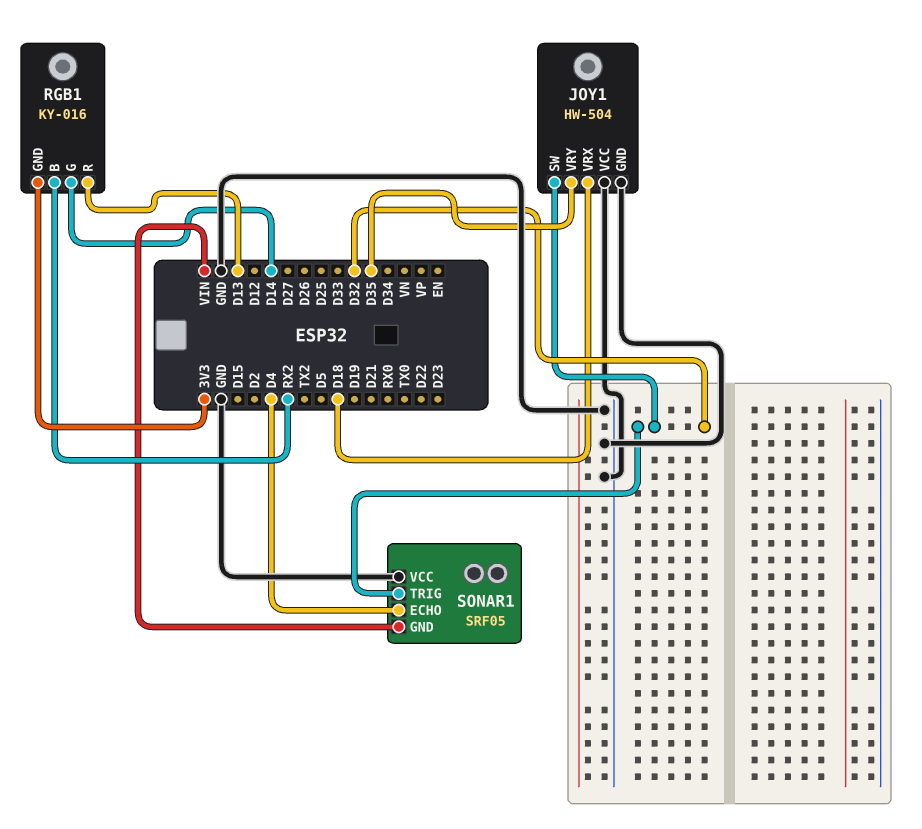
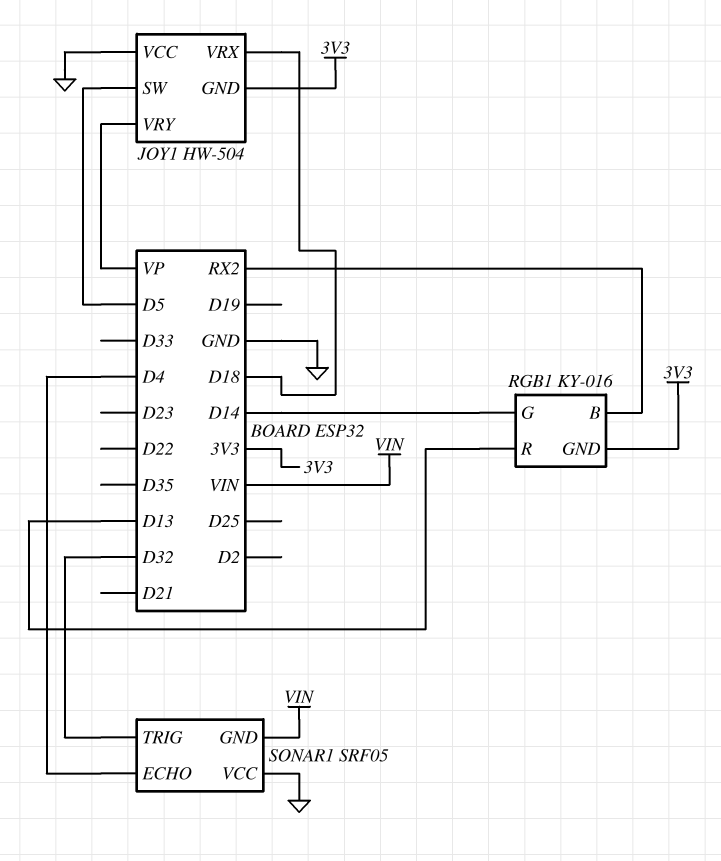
JOY1 pin GND: GND -> 3V3
JOY1 pin SW: D32 -> D5
JOY1 pin VRY: D35 -> VP

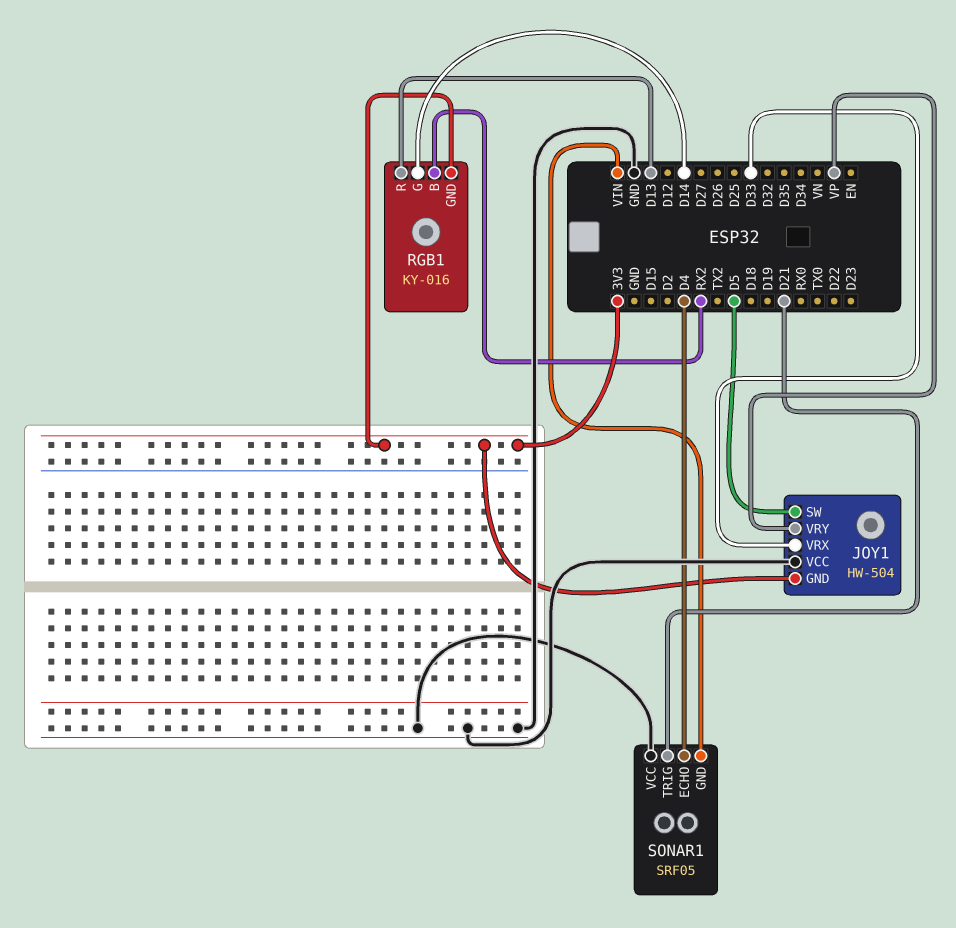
JOY1 pin VRX: D18 -> D33
SONAR1 pin TRIG: D32 -> D21

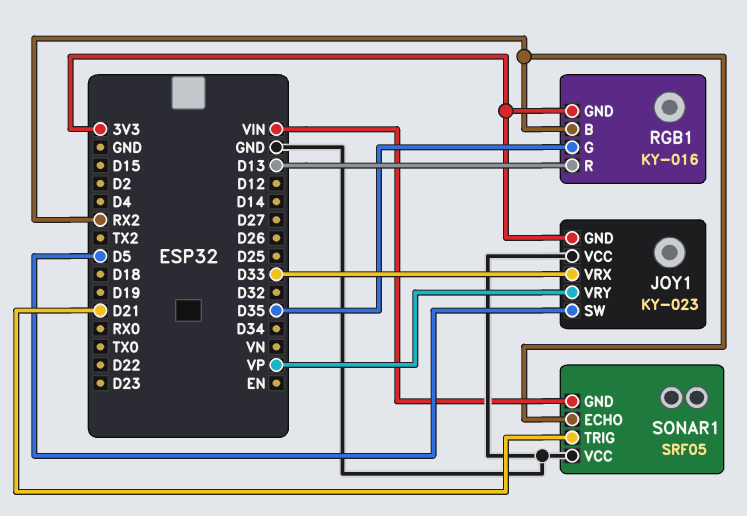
JOY1: HW-504 -> KY-023
RGB1 pin G: D14 -> D35
SONAR1 pin ECHO: D4 -> RX2

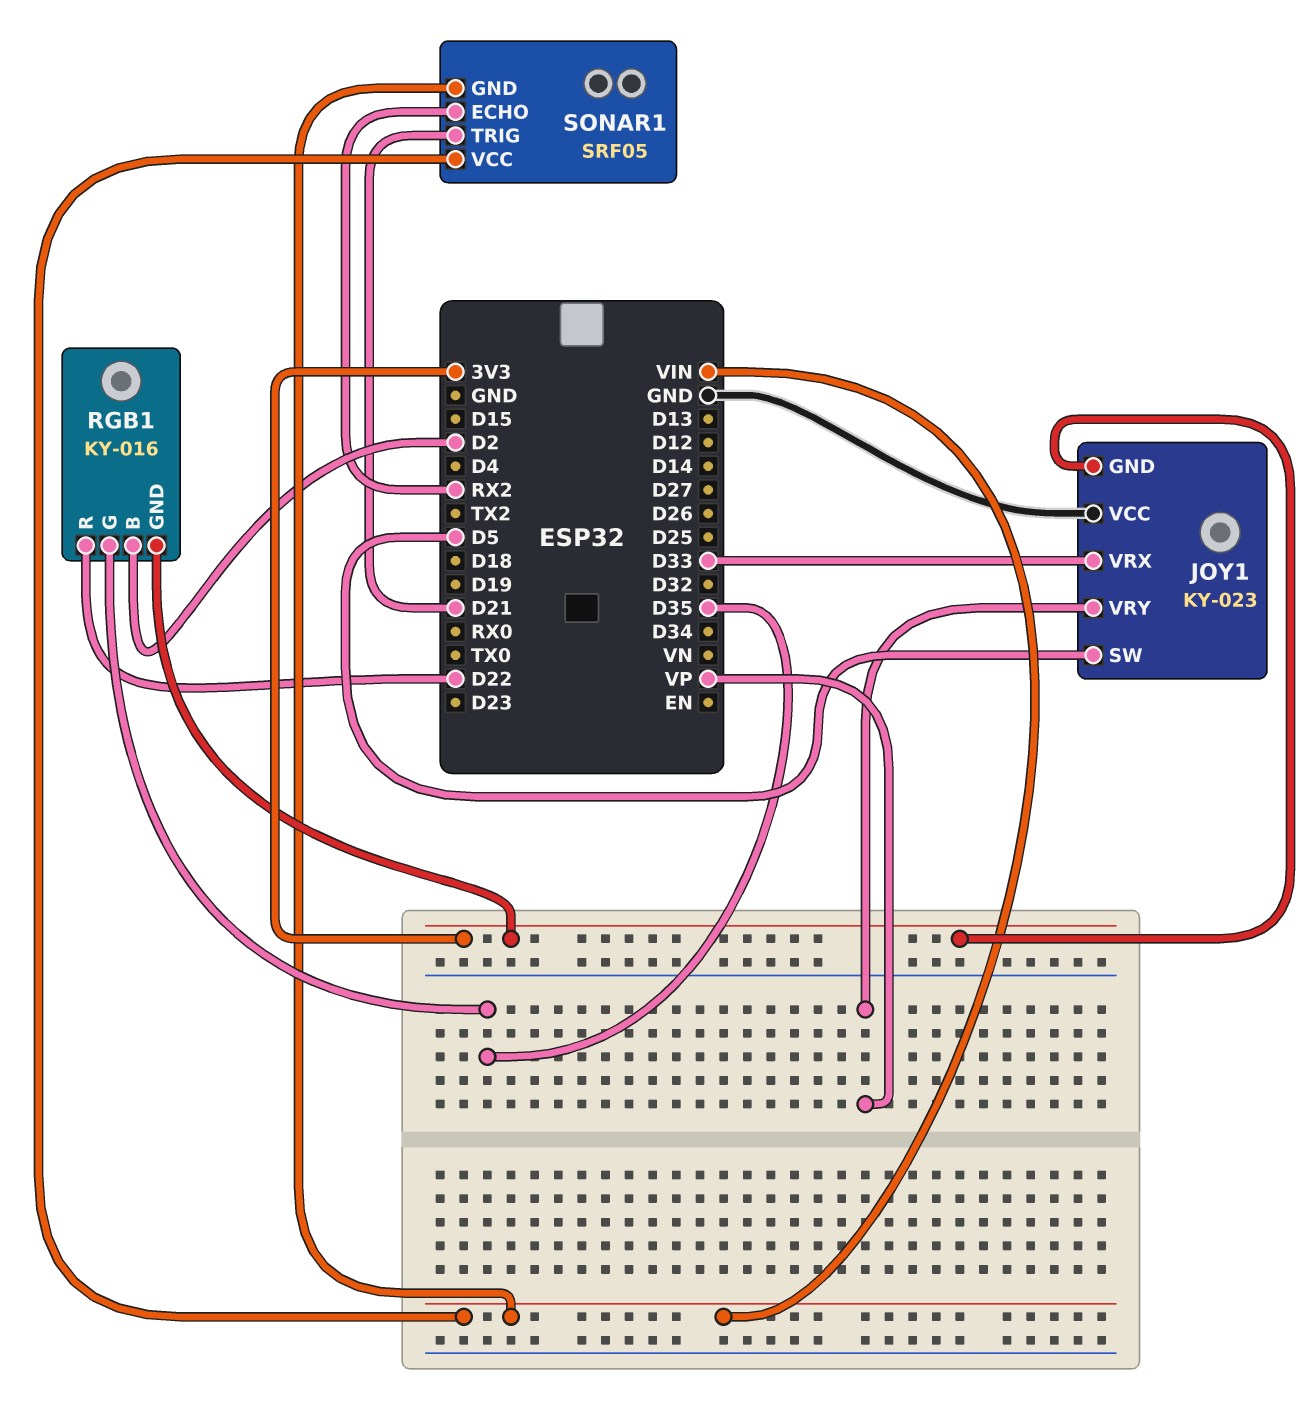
RGB1 pin B: RX2 -> D2
RGB1 pin R: D13 -> D22
SONAR1 pin VCC: GND -> VIN

